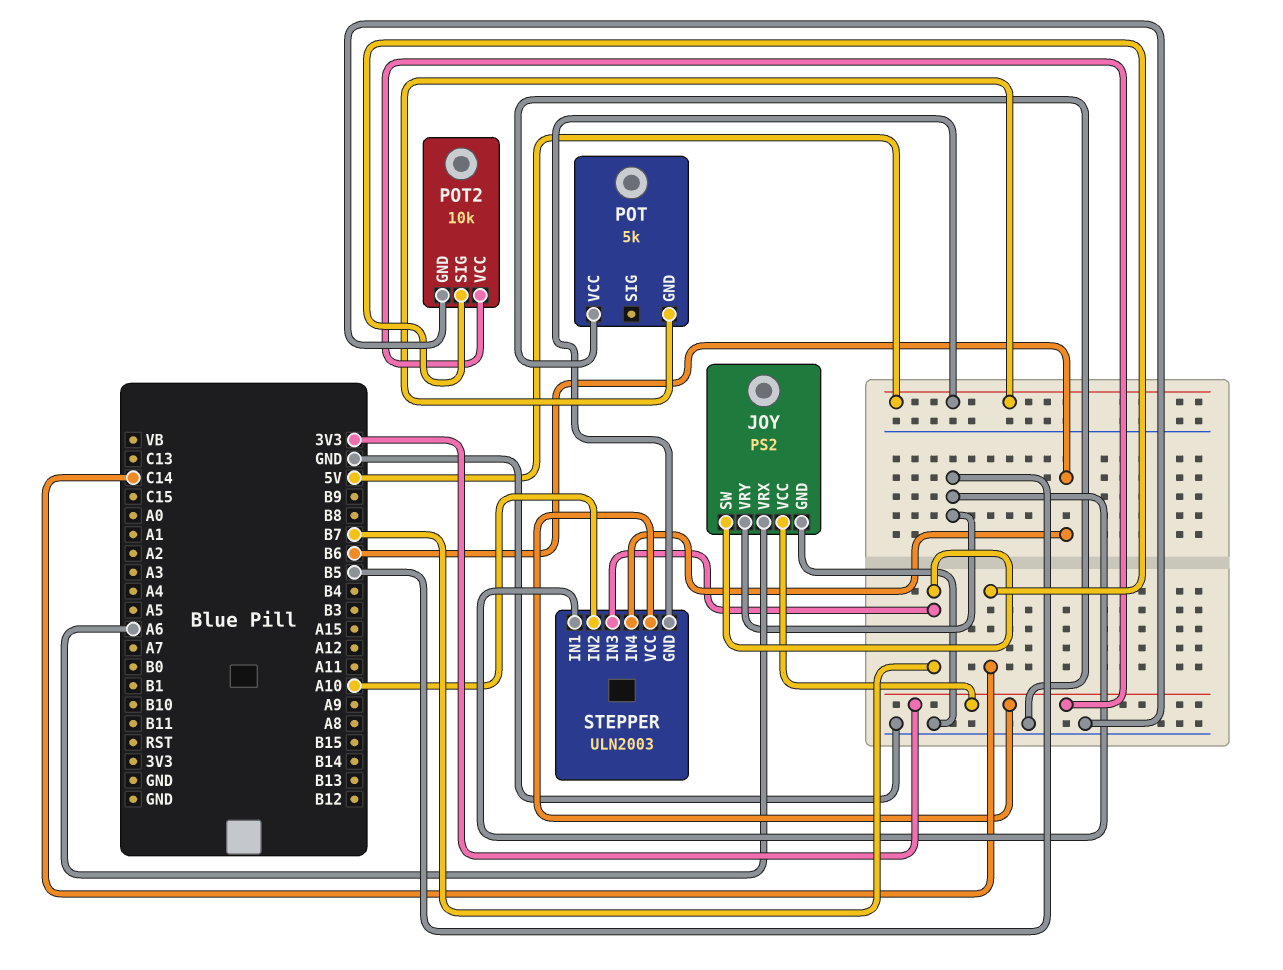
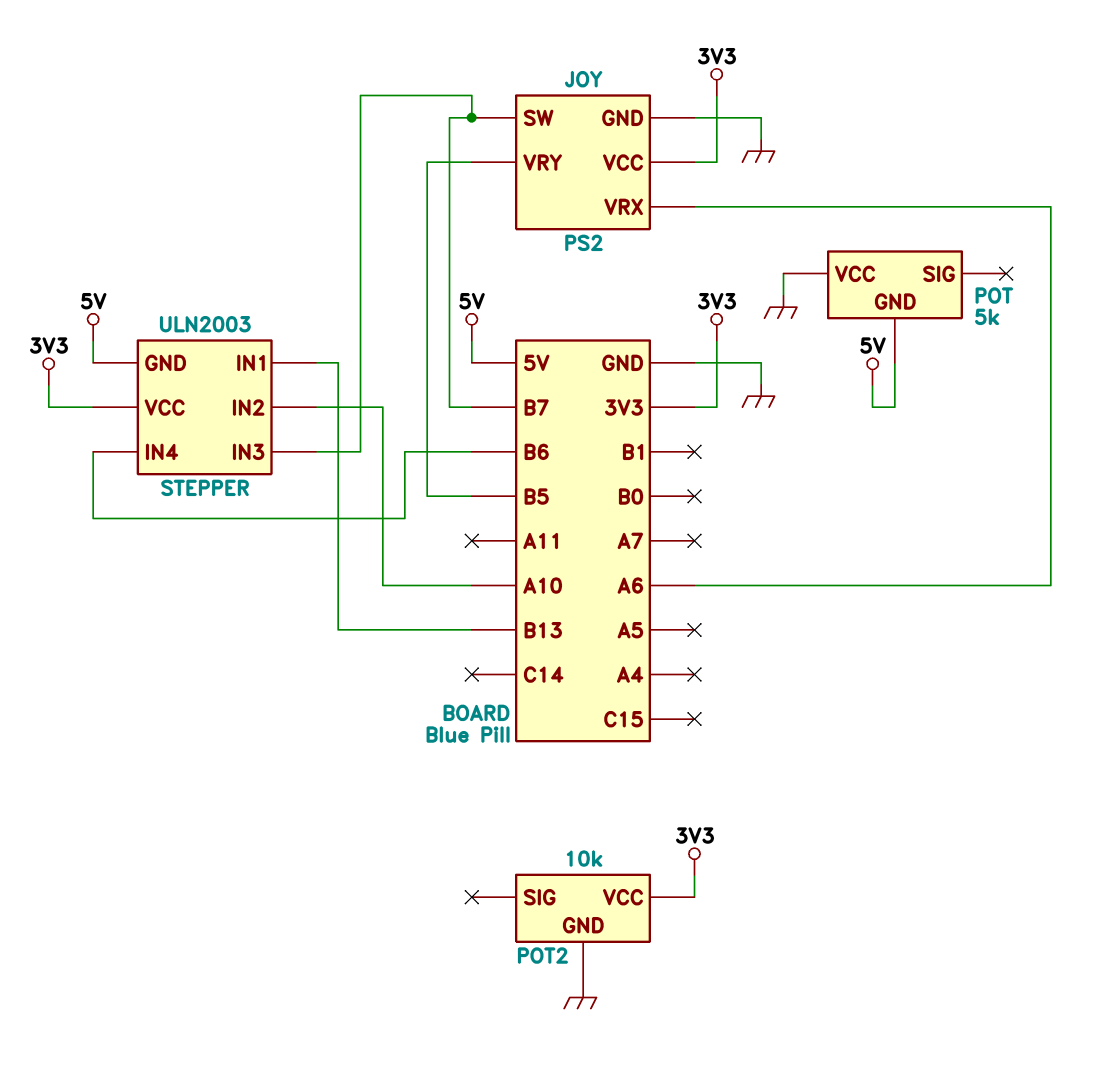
POT2 pin SIG: C14 -> none
STEPPER pin IN1: B5 -> B13

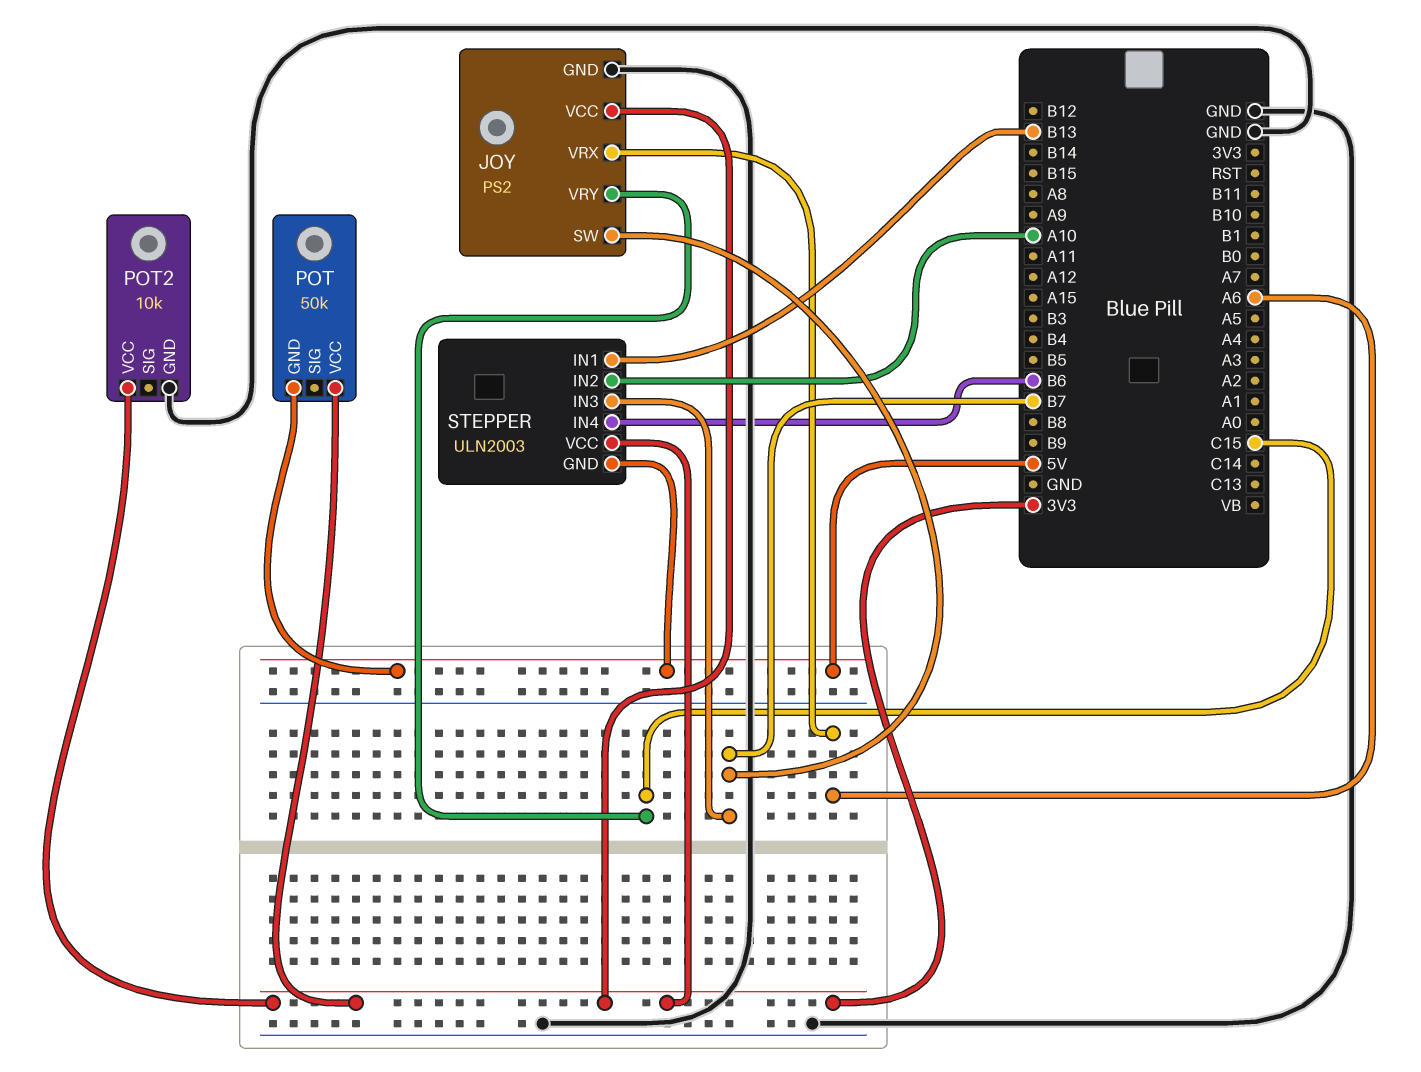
JOY pin VRY: B5 -> C15
POT: 5k -> 50k
POT pin VCC: GND -> 3V3

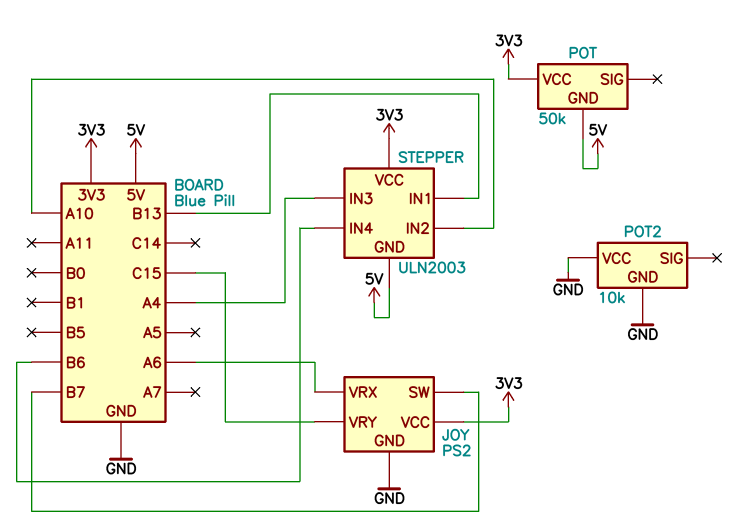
POT2 pin VCC: 3V3 -> GND
STEPPER pin IN3: B7 -> A4

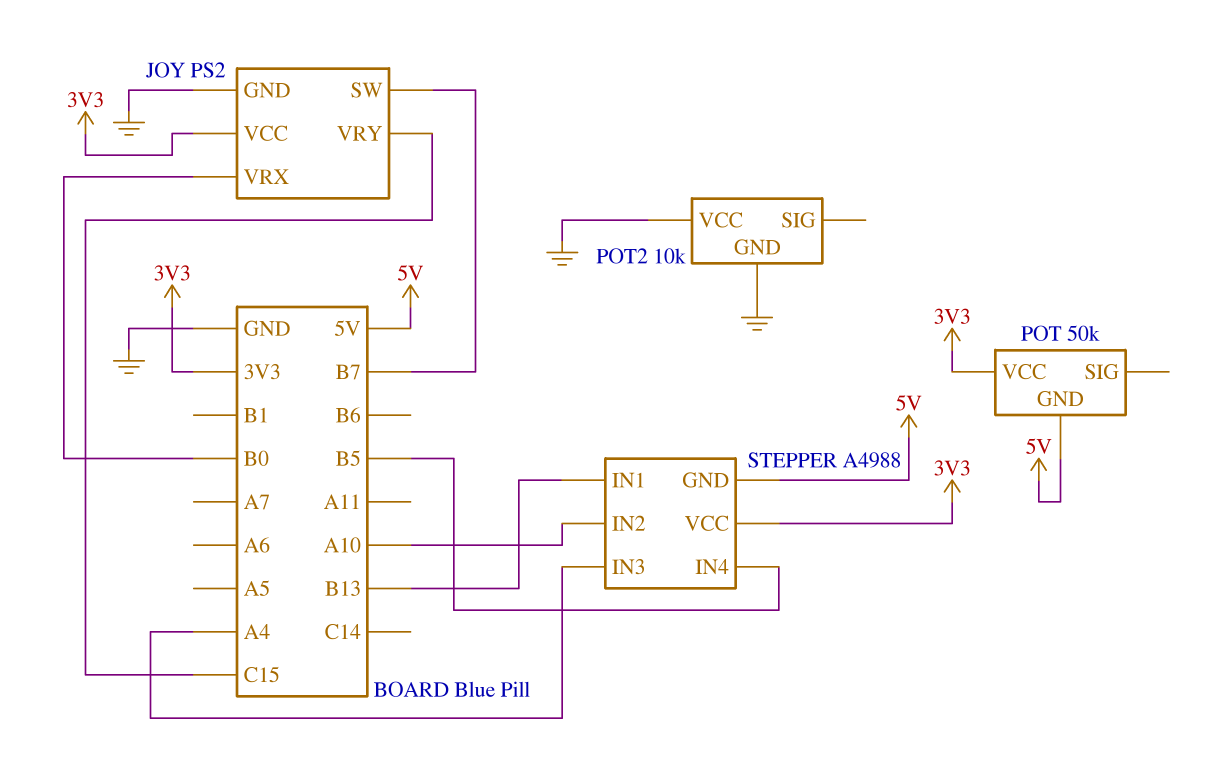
JOY pin VRX: A6 -> B0
STEPPER: ULN2003 -> A4988
STEPPER pin IN4: B6 -> B5

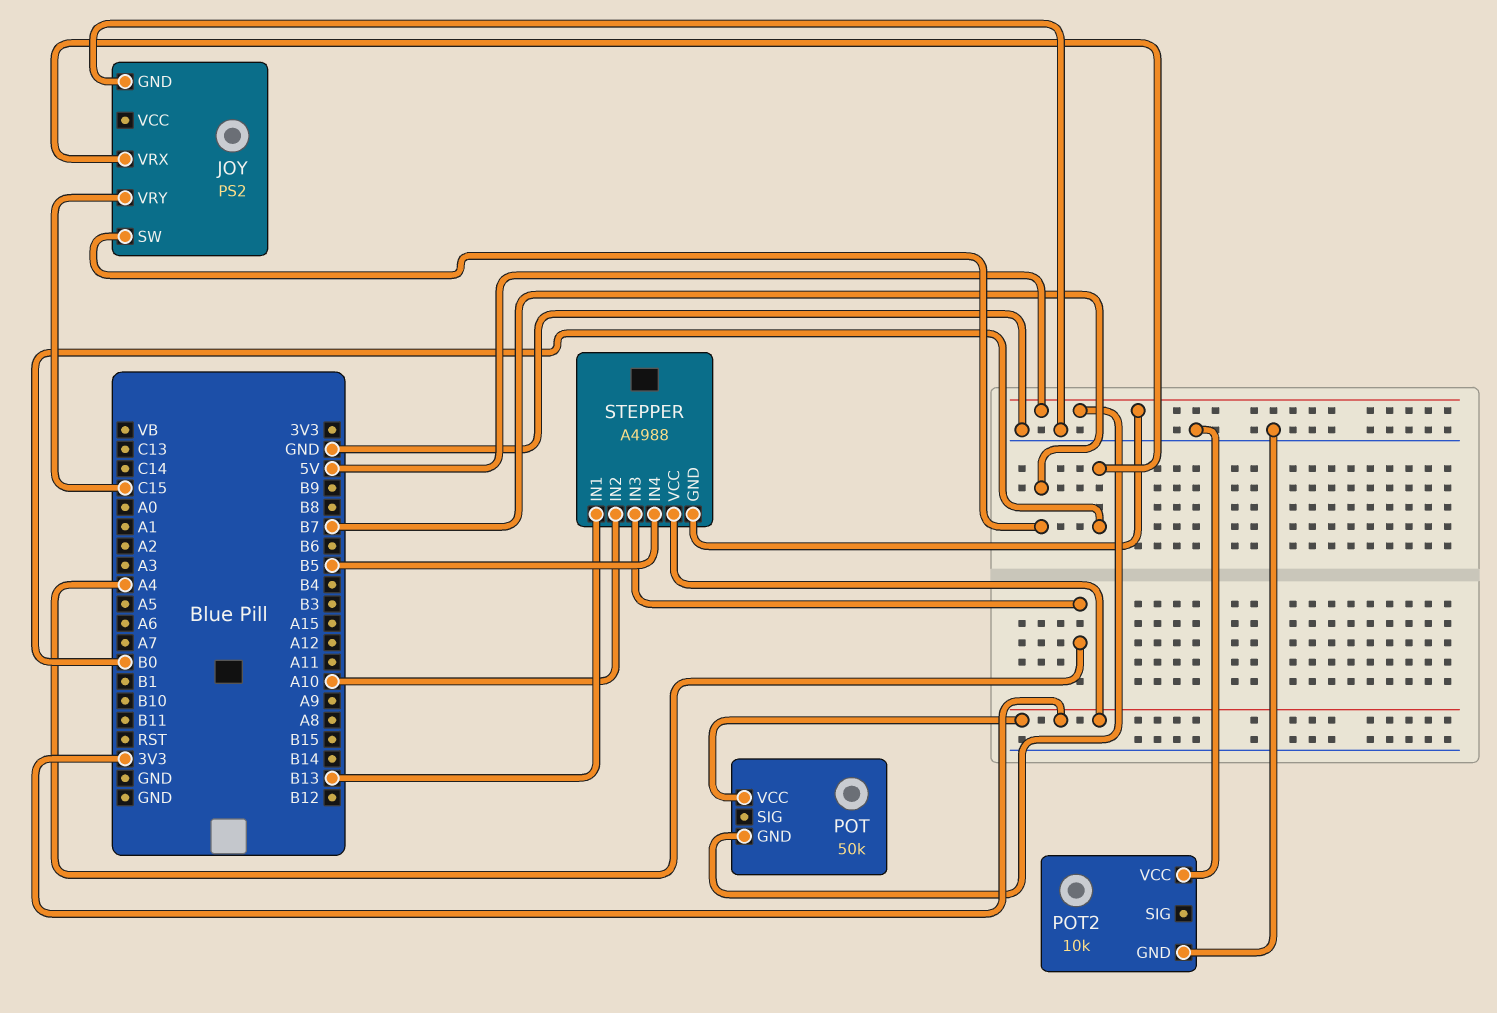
JOY pin VCC: 3V3 -> none

